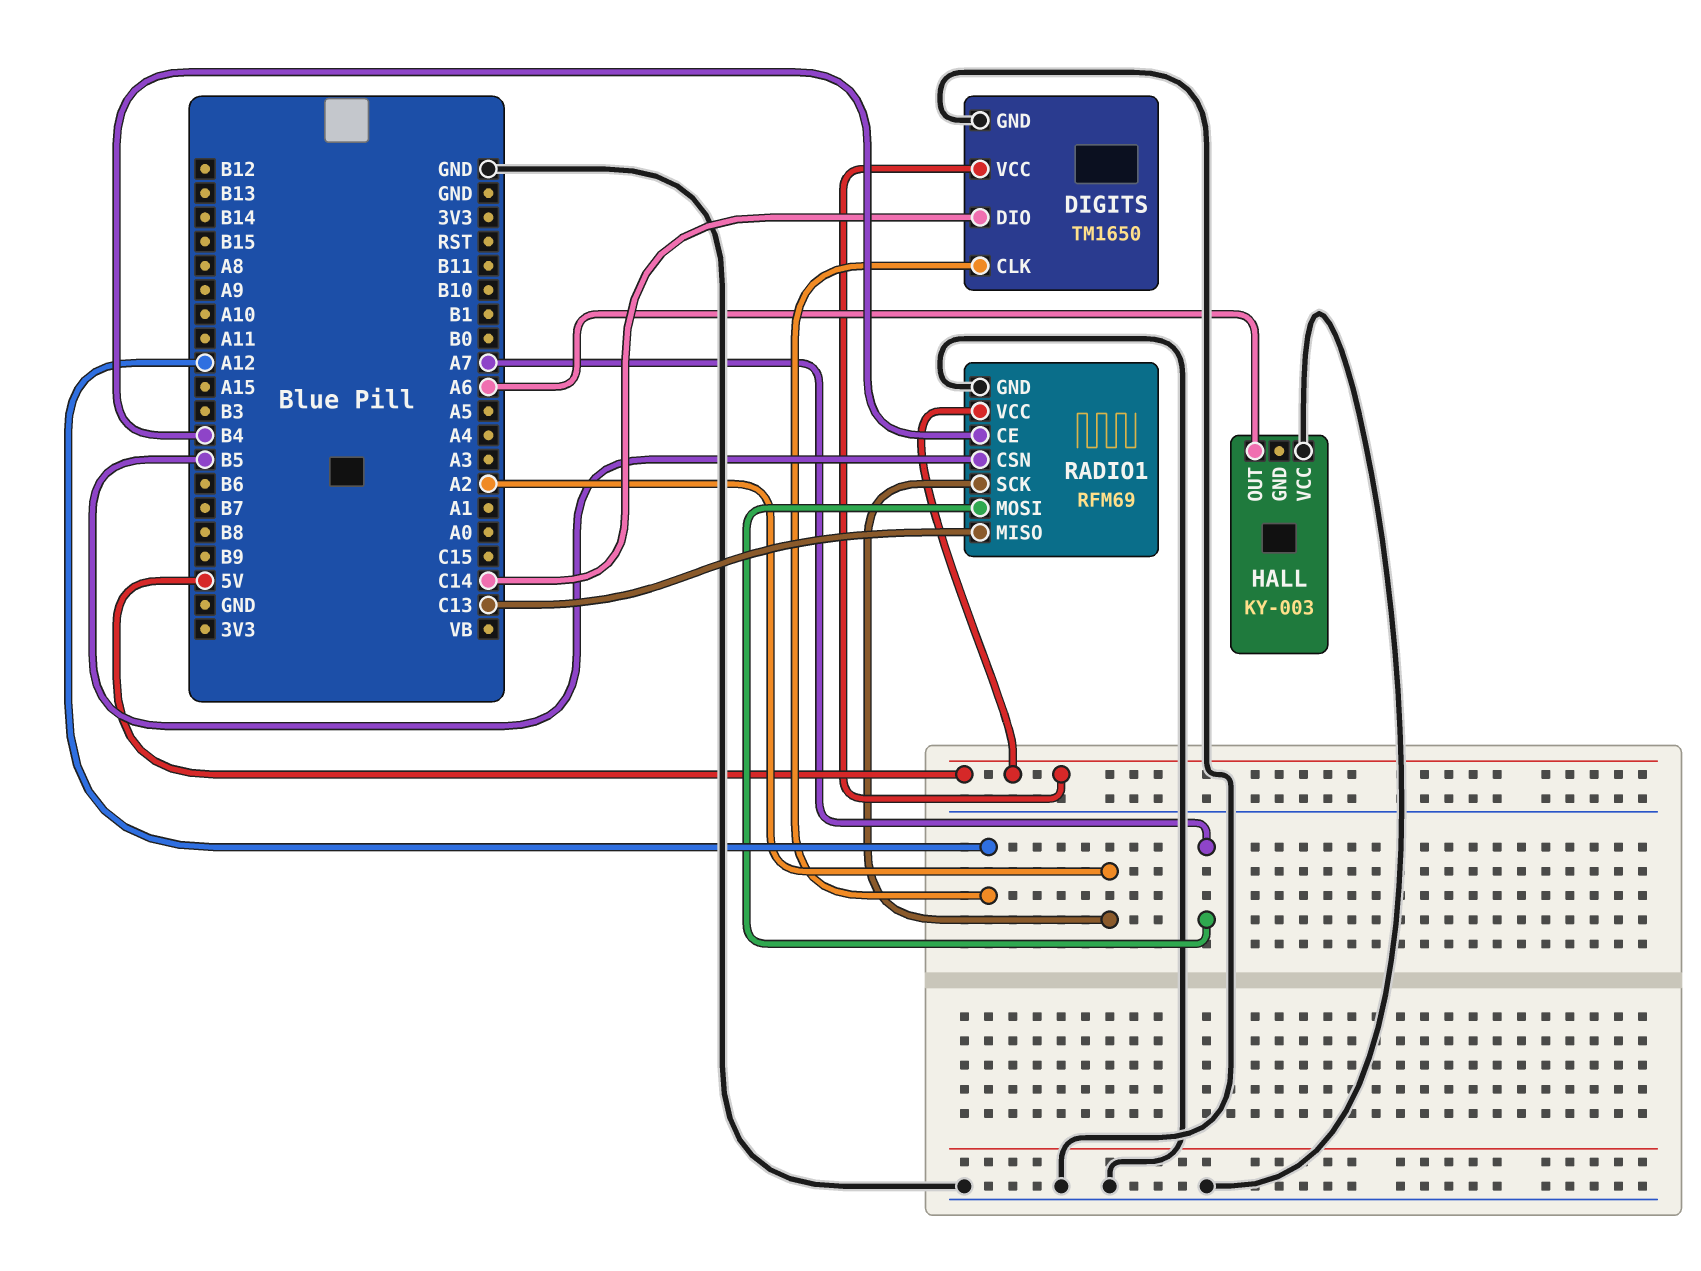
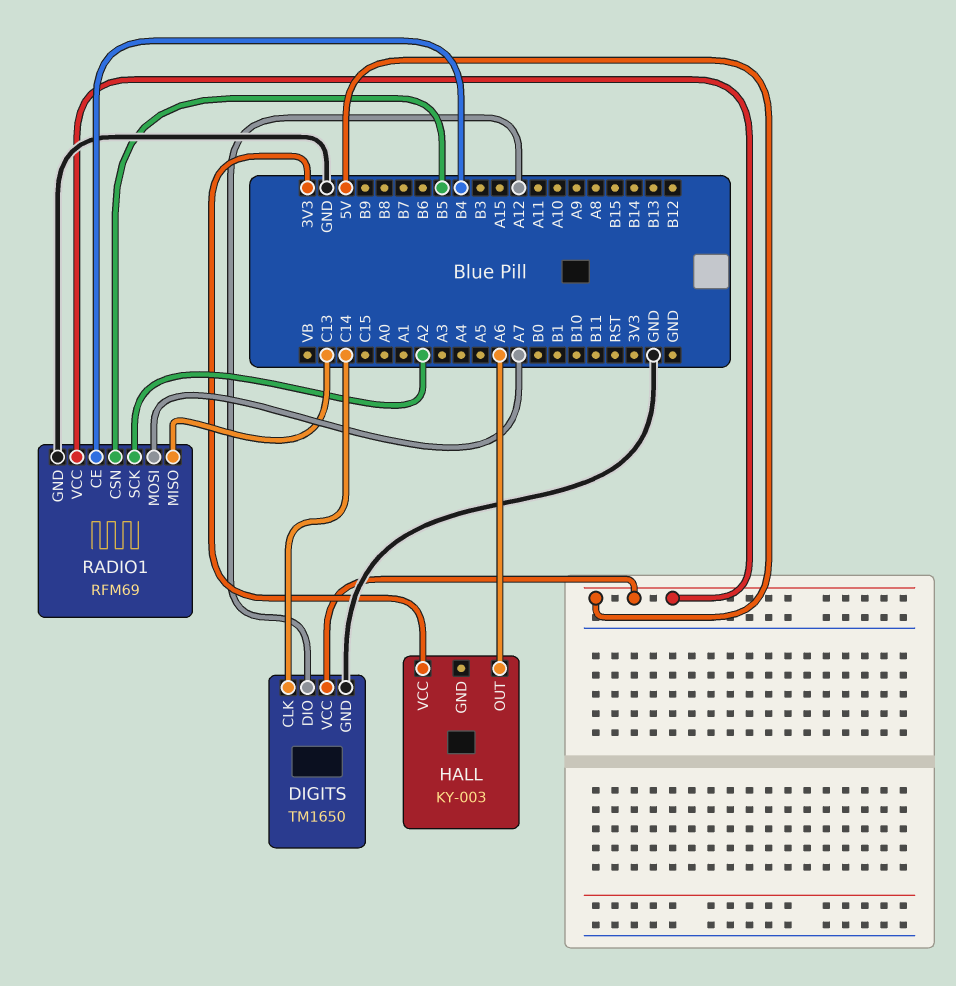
DIGITS pin CLK: A12 -> C14
DIGITS pin DIO: C14 -> A12
HALL pin VCC: GND -> 3V3

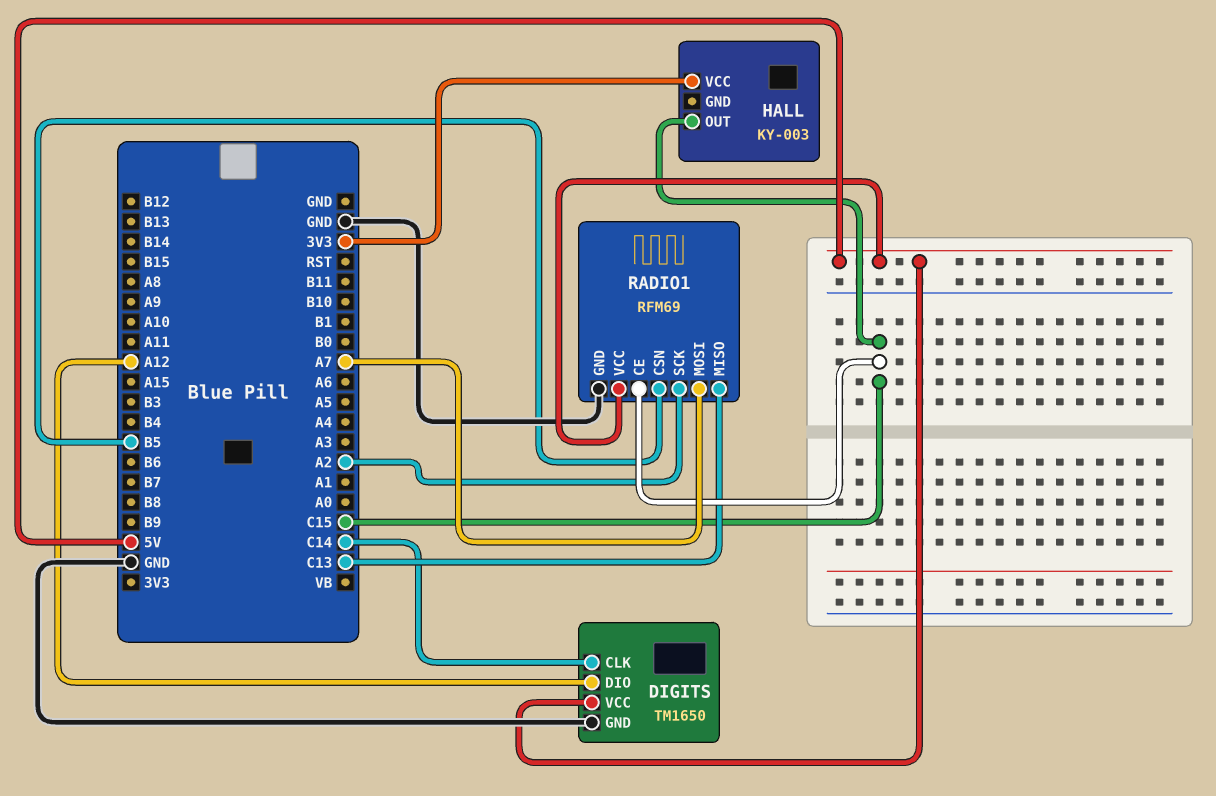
HALL pin OUT: A6 -> C15
RADIO1 pin CE: B4 -> C15

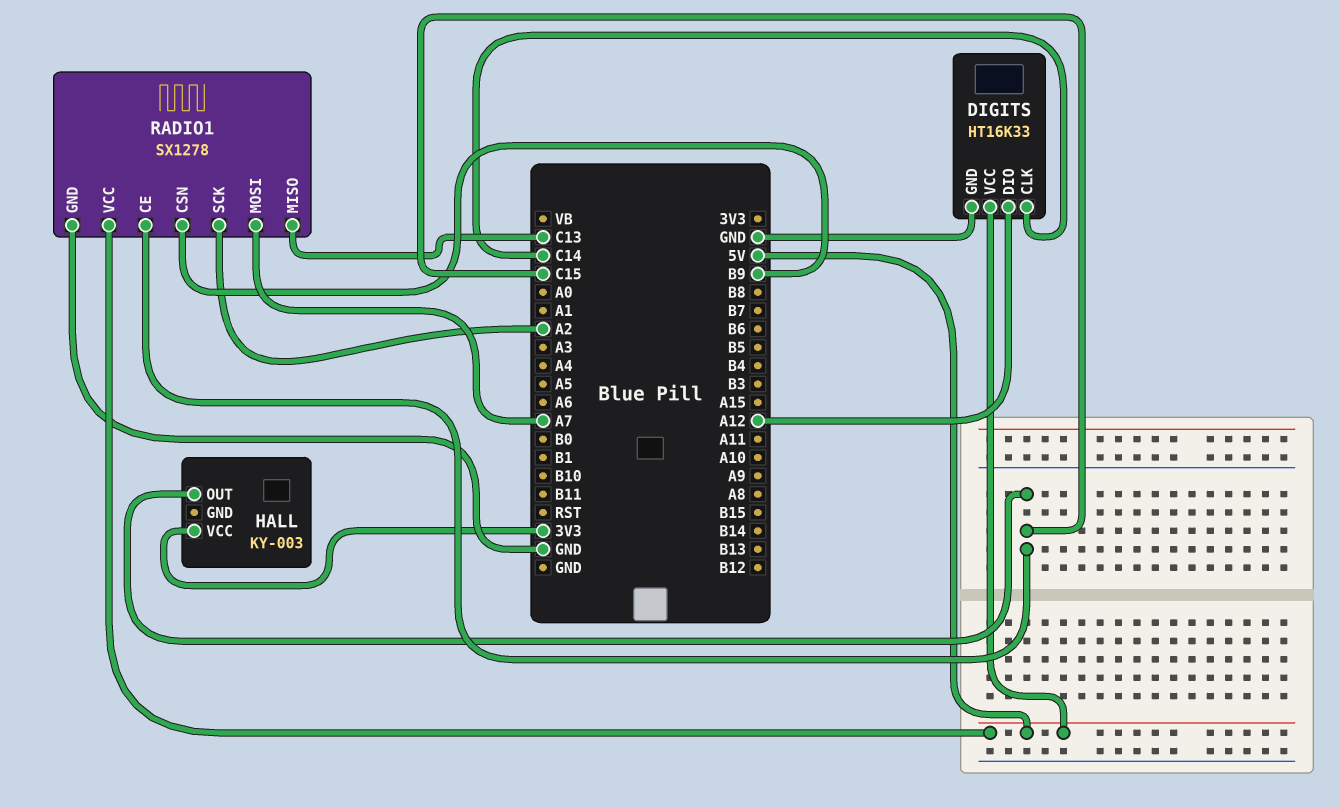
DIGITS: TM1650 -> HT16K33
RADIO1: RFM69 -> SX1278
RADIO1 pin CSN: B5 -> B9

